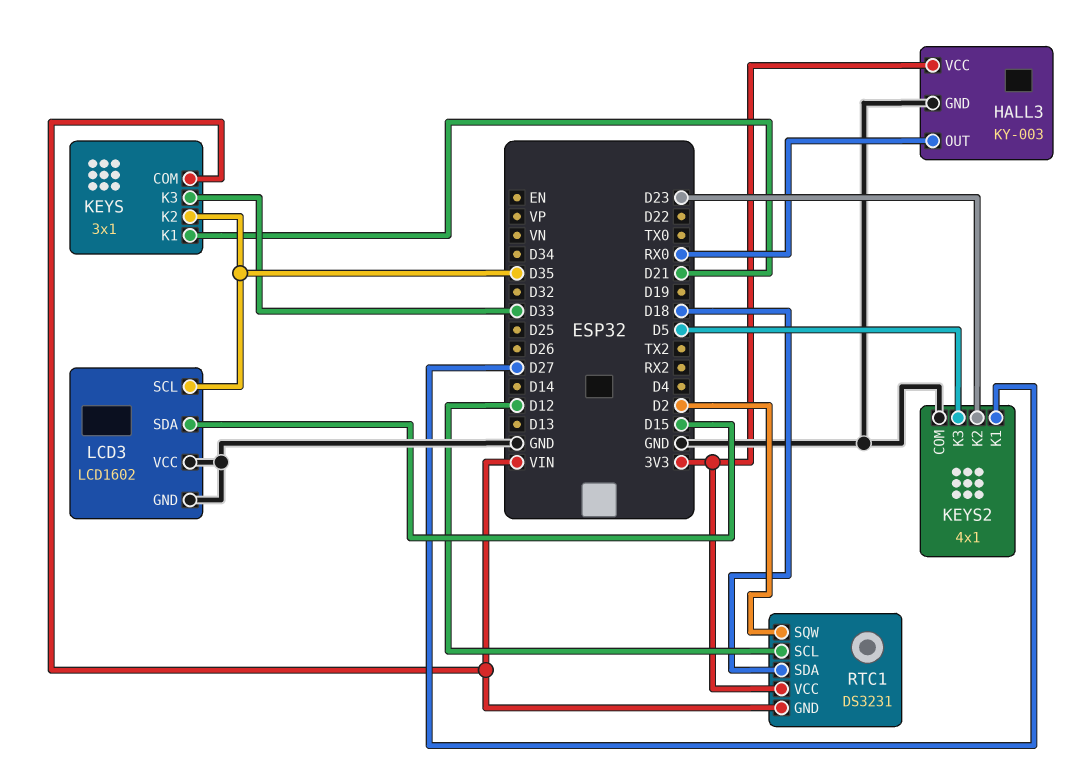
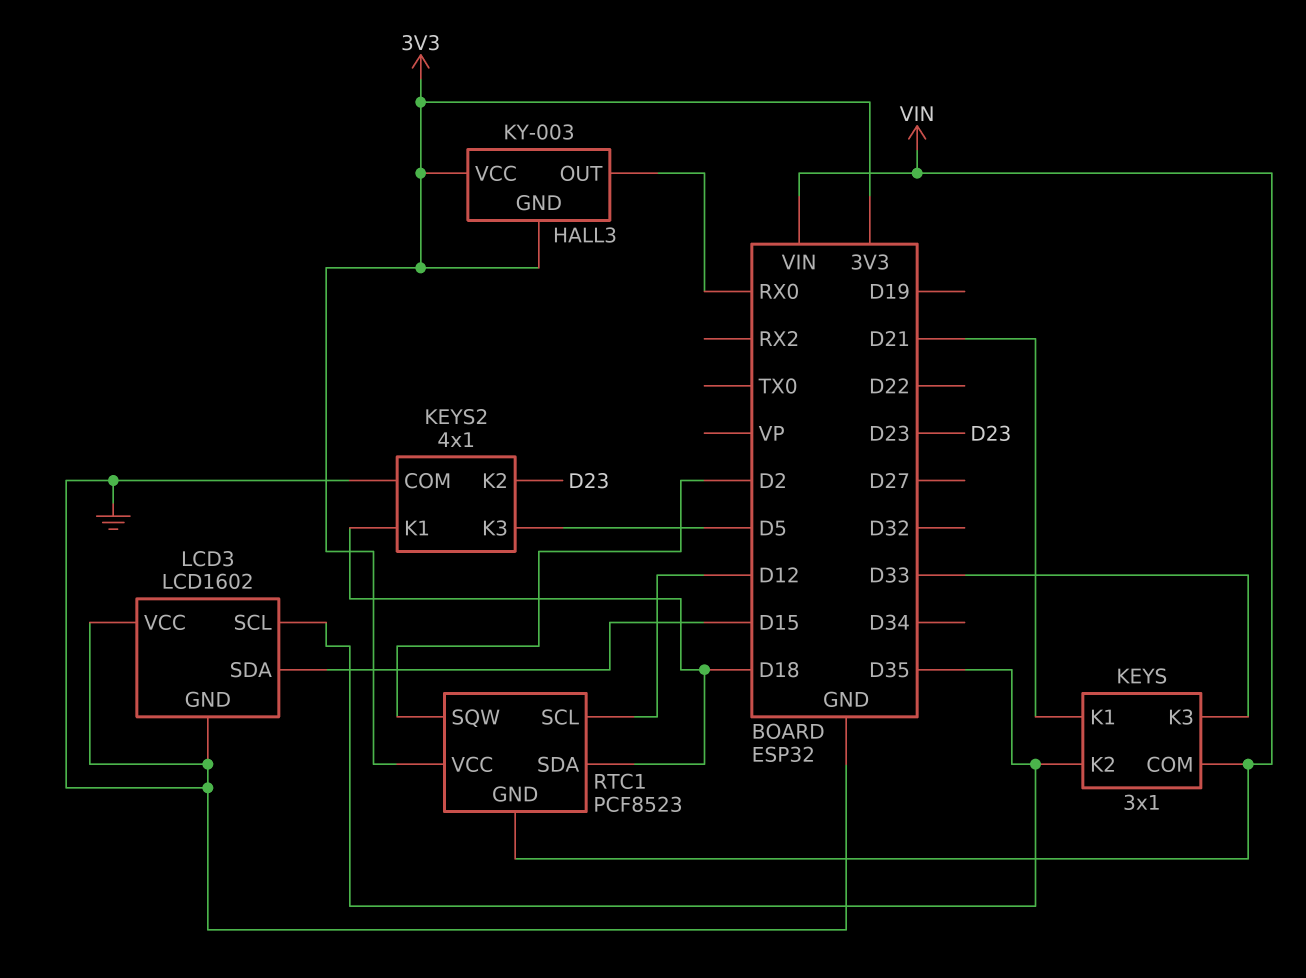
HALL3 pin GND: GND -> 3V3
KEYS2 pin K1: D27 -> D18
RTC1: DS3231 -> PCF8523

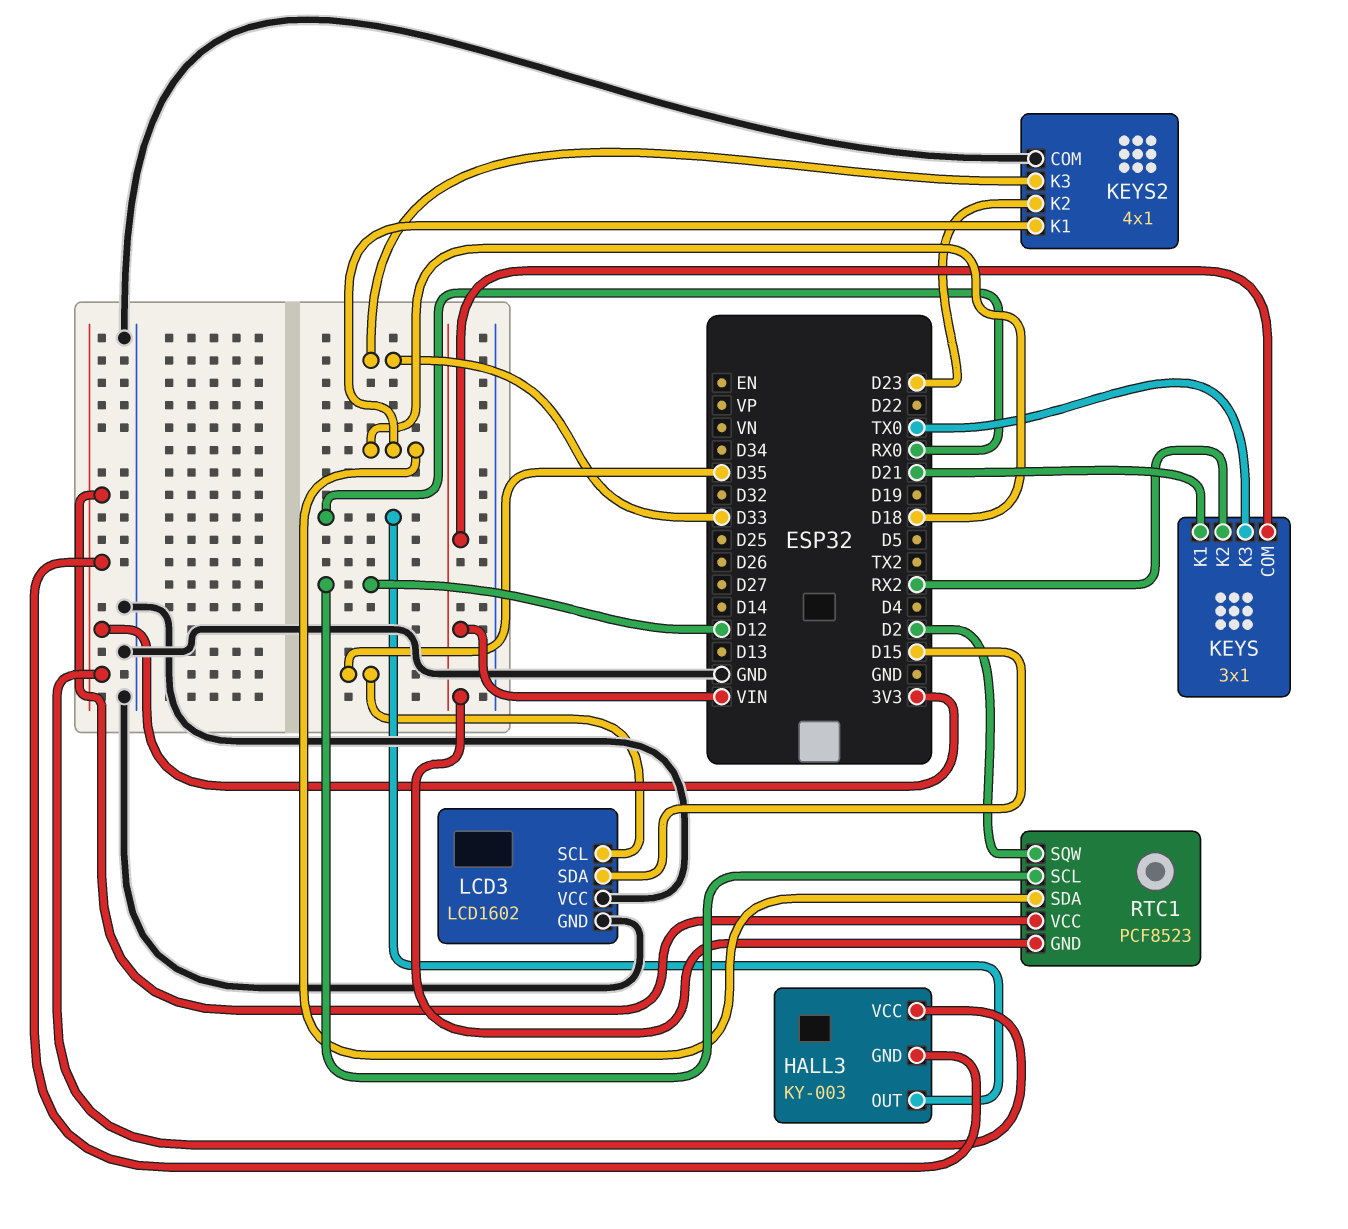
KEYS pin K2: D35 -> RX2
KEYS pin K3: D33 -> TX0
KEYS2 pin K3: D5 -> D33

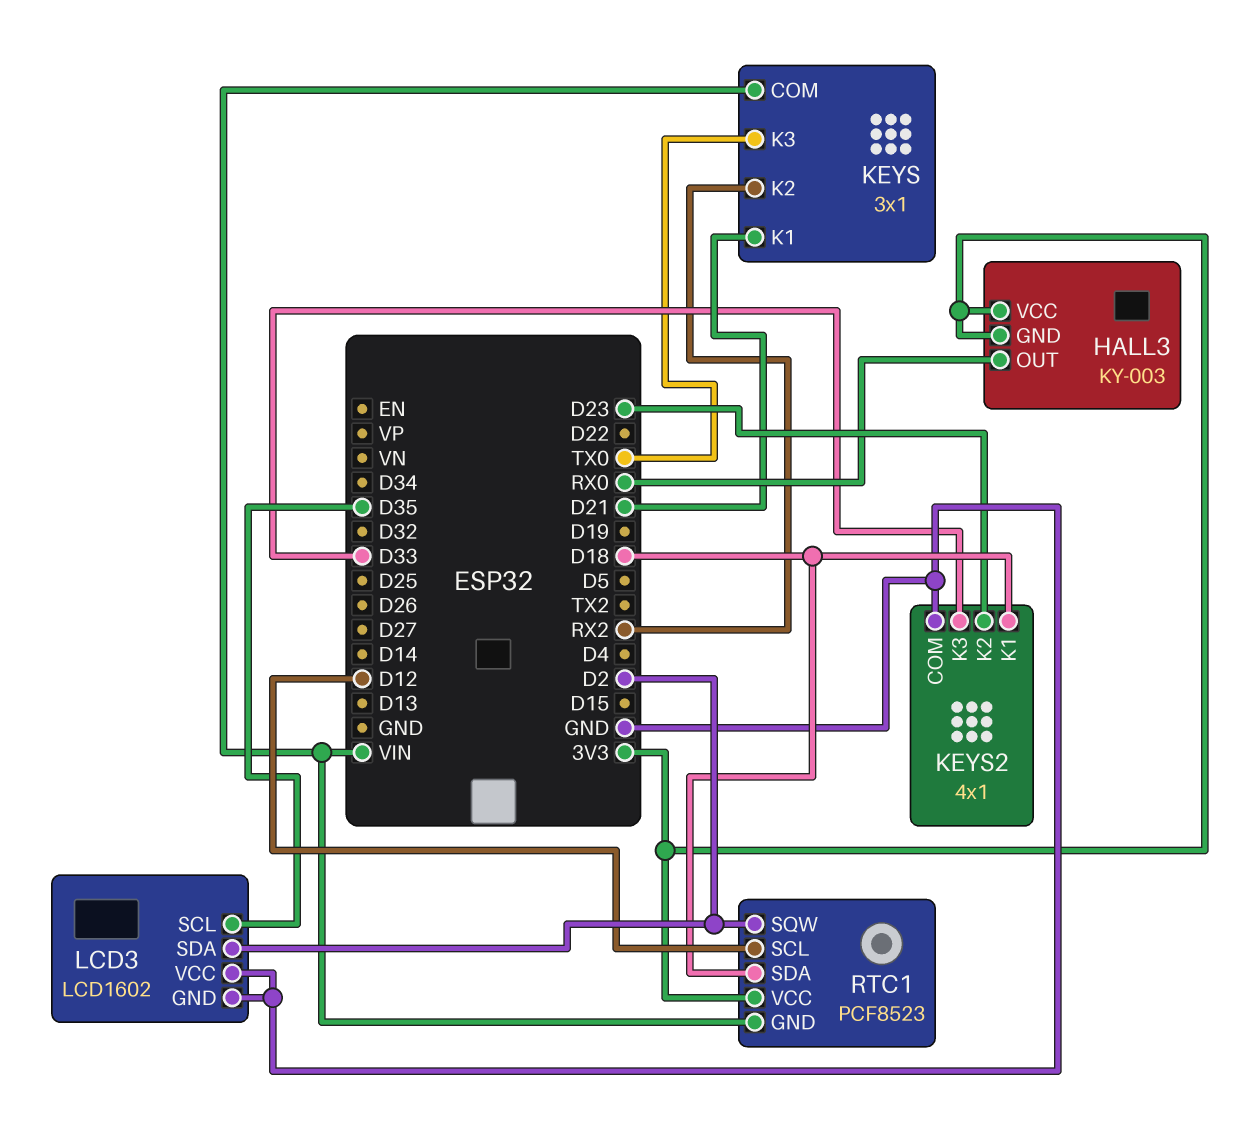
LCD3 pin SDA: D15 -> D2

